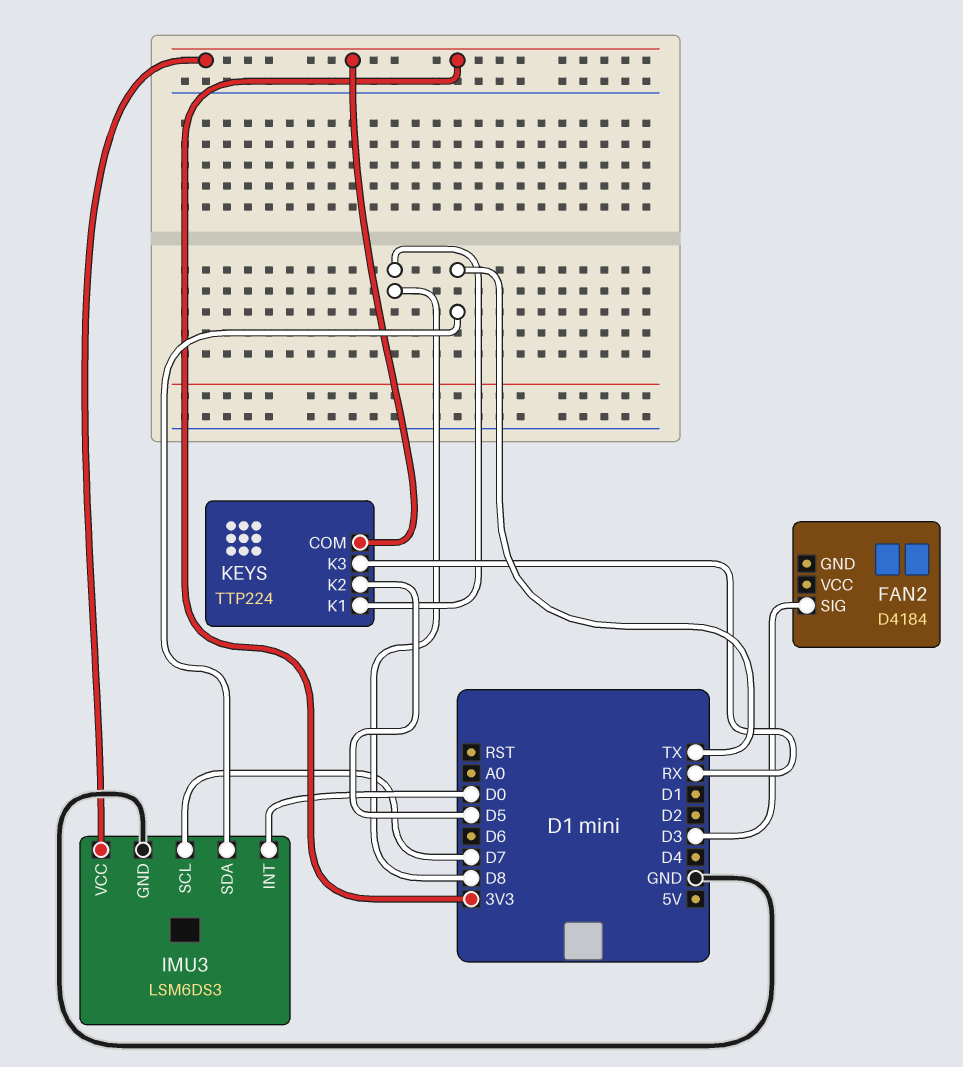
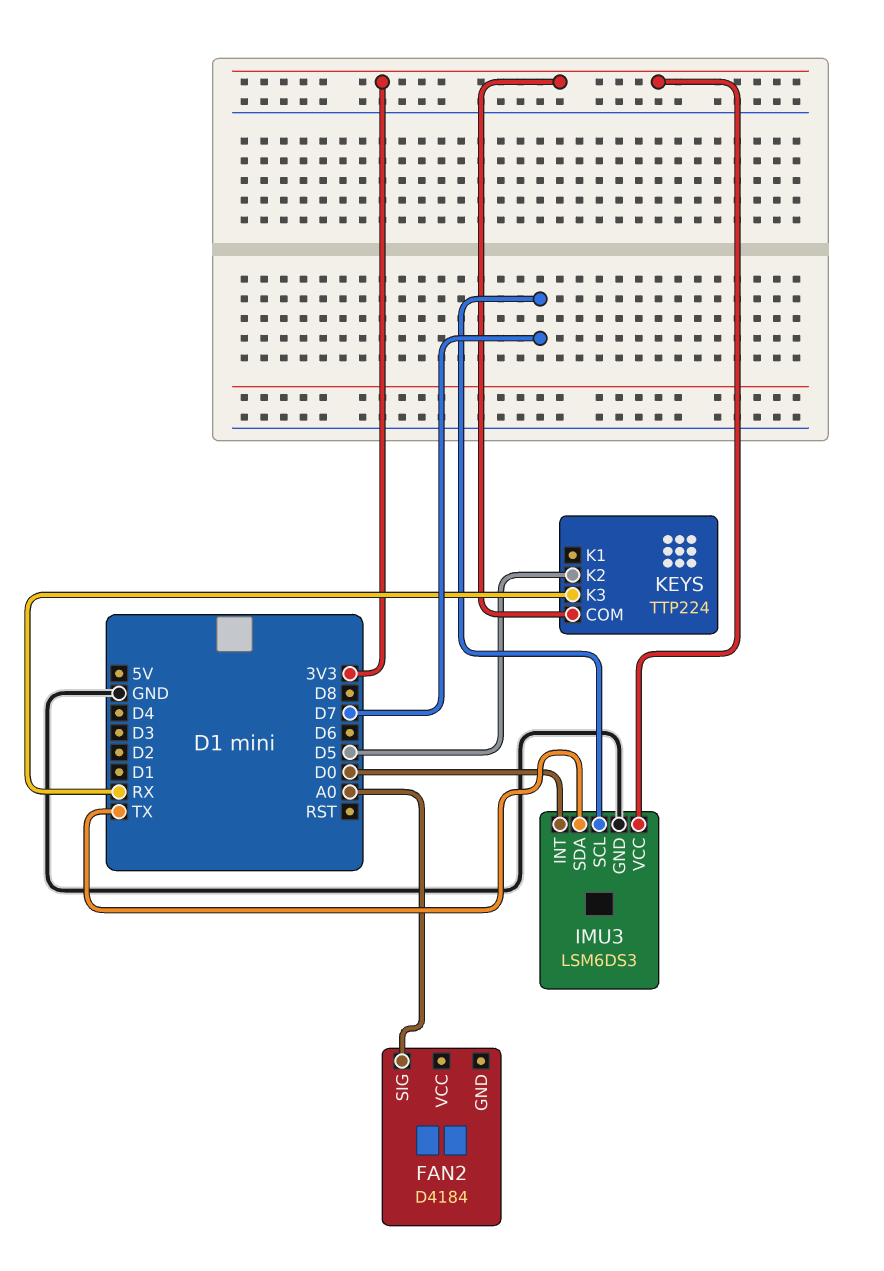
FAN2 pin SIG: D3 -> A0
KEYS pin K1: D8 -> none

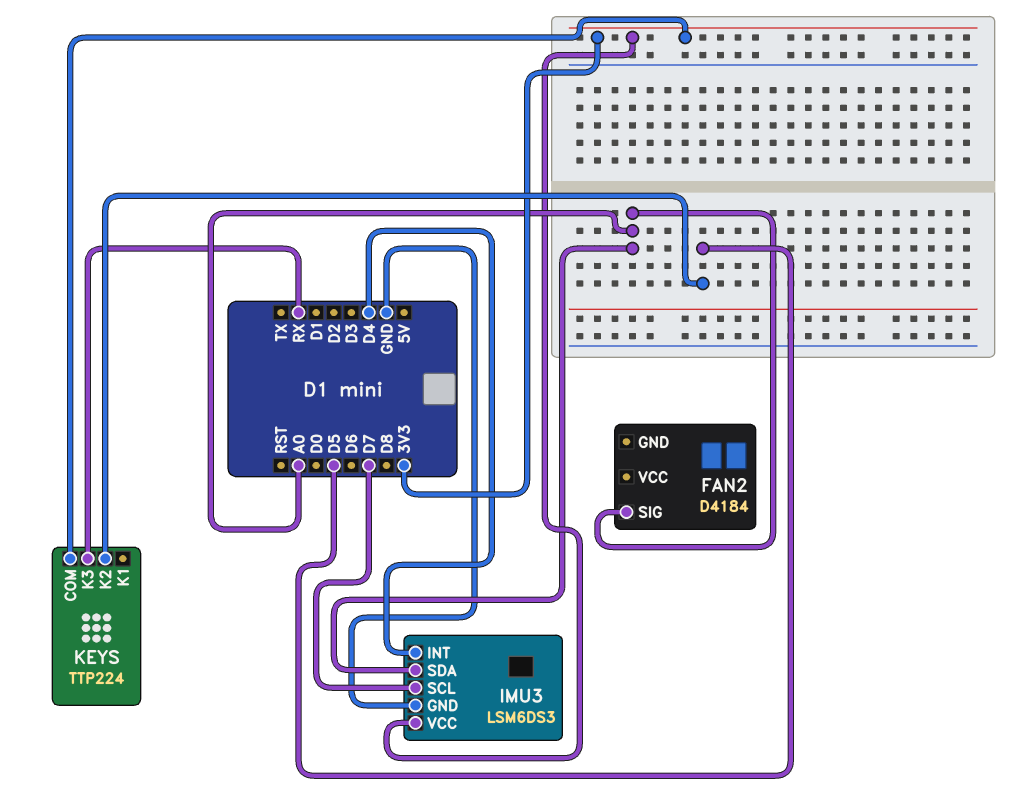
IMU3 pin INT: D0 -> D4
IMU3 pin SDA: TX -> A0

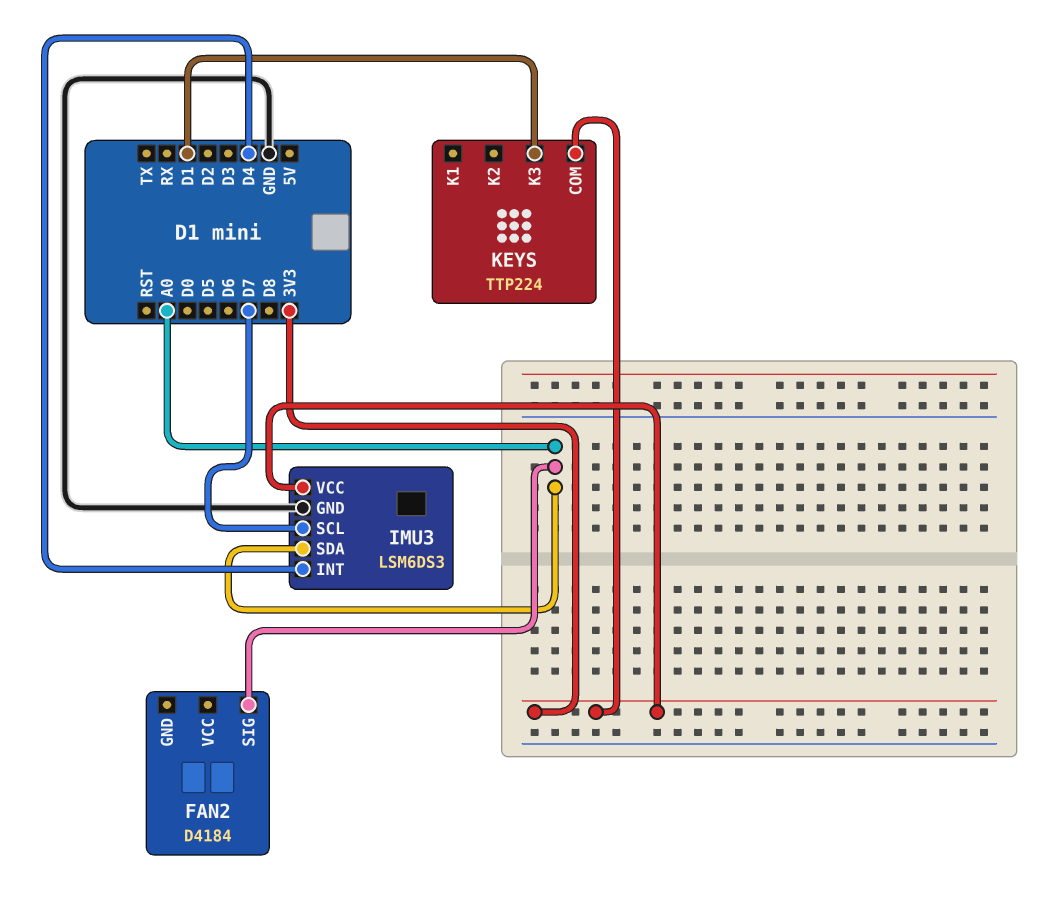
KEYS pin K2: D5 -> none
KEYS pin K3: RX -> D1

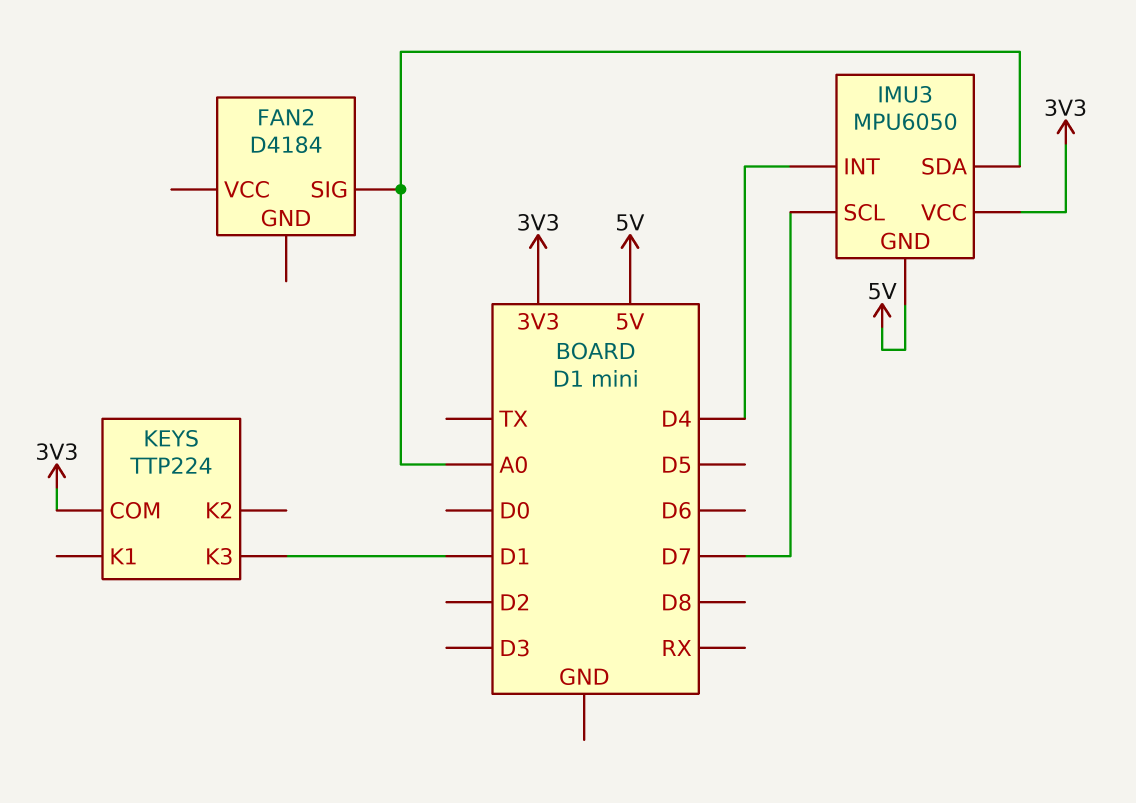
IMU3: LSM6DS3 -> MPU6050
IMU3 pin GND: GND -> 5V

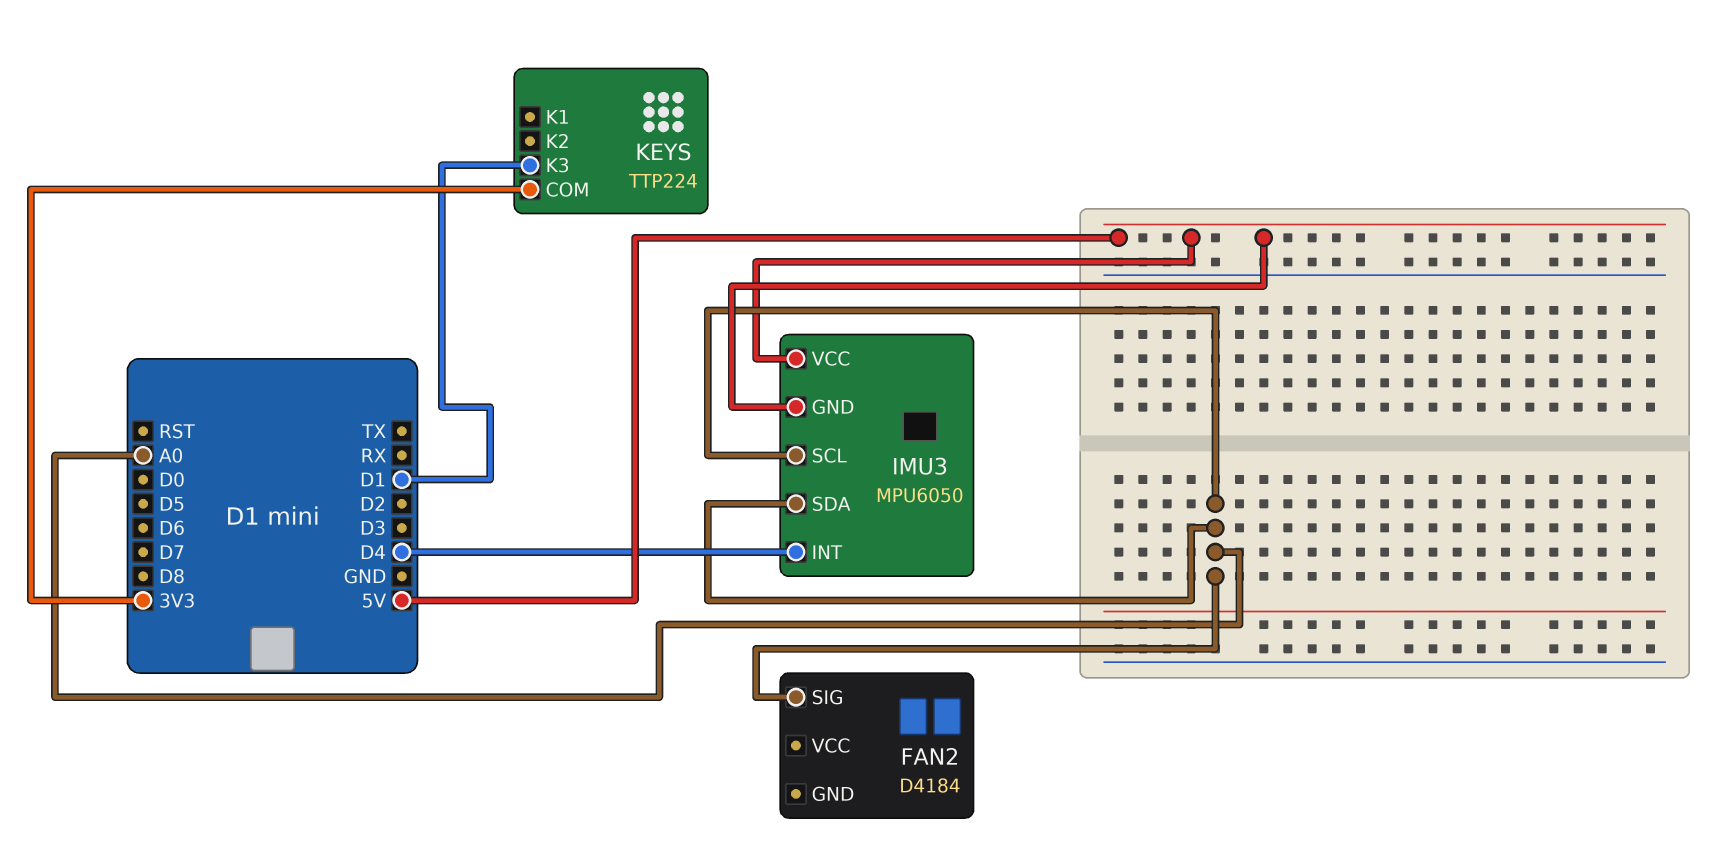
IMU3 pin SCL: D7 -> A0
IMU3 pin VCC: 3V3 -> 5V

